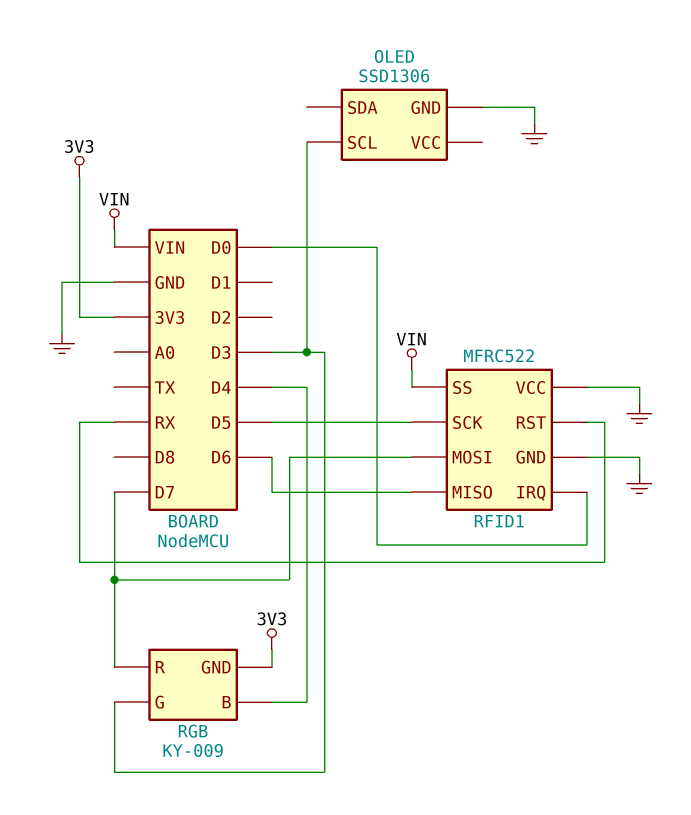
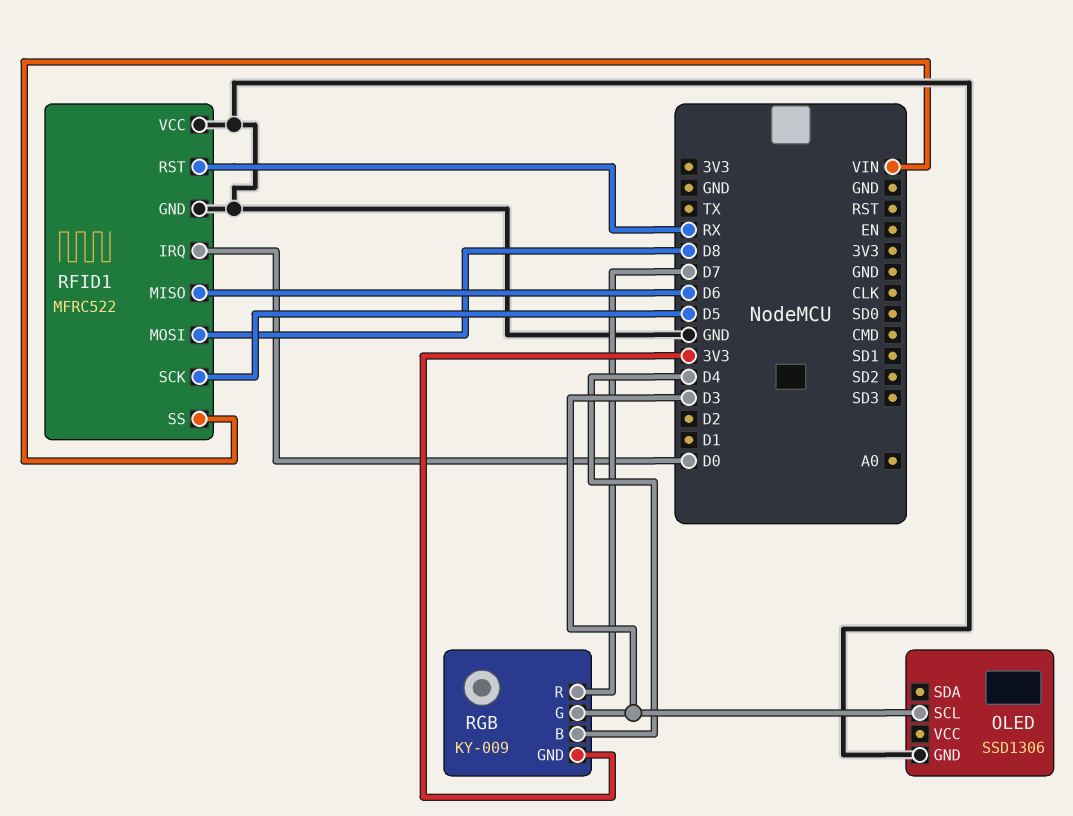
RFID1 pin MOSI: D7 -> D8

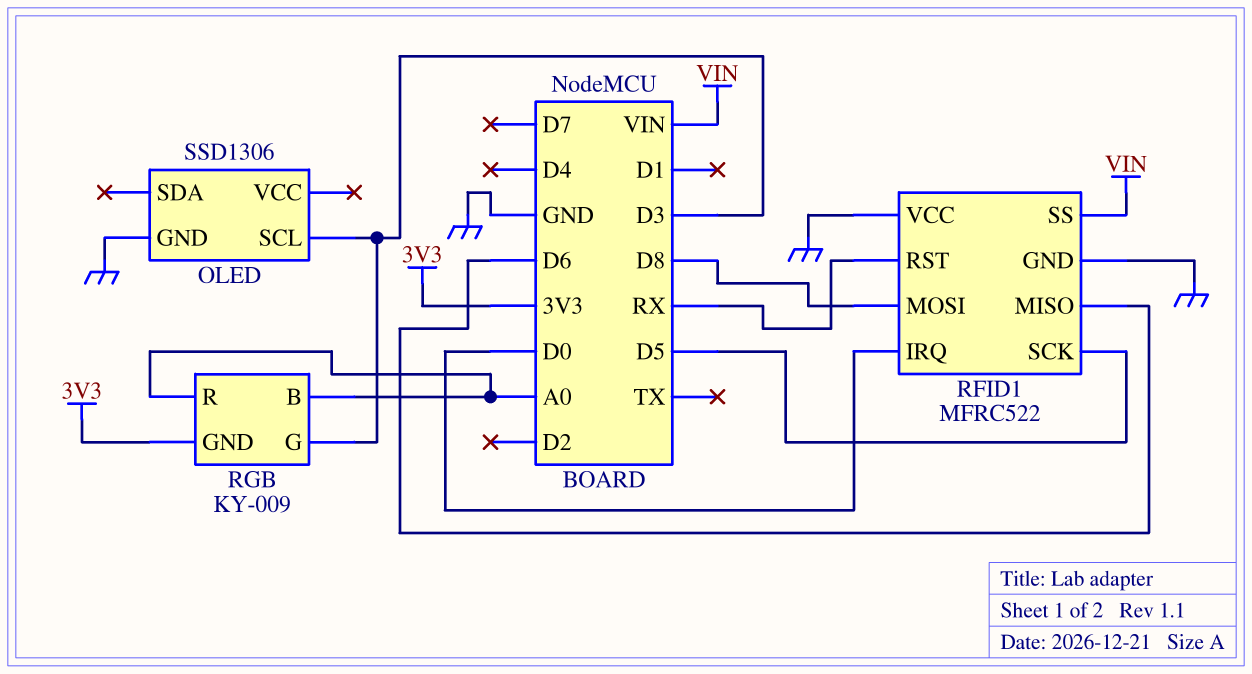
RGB pin B: D4 -> A0
RGB pin R: D7 -> A0

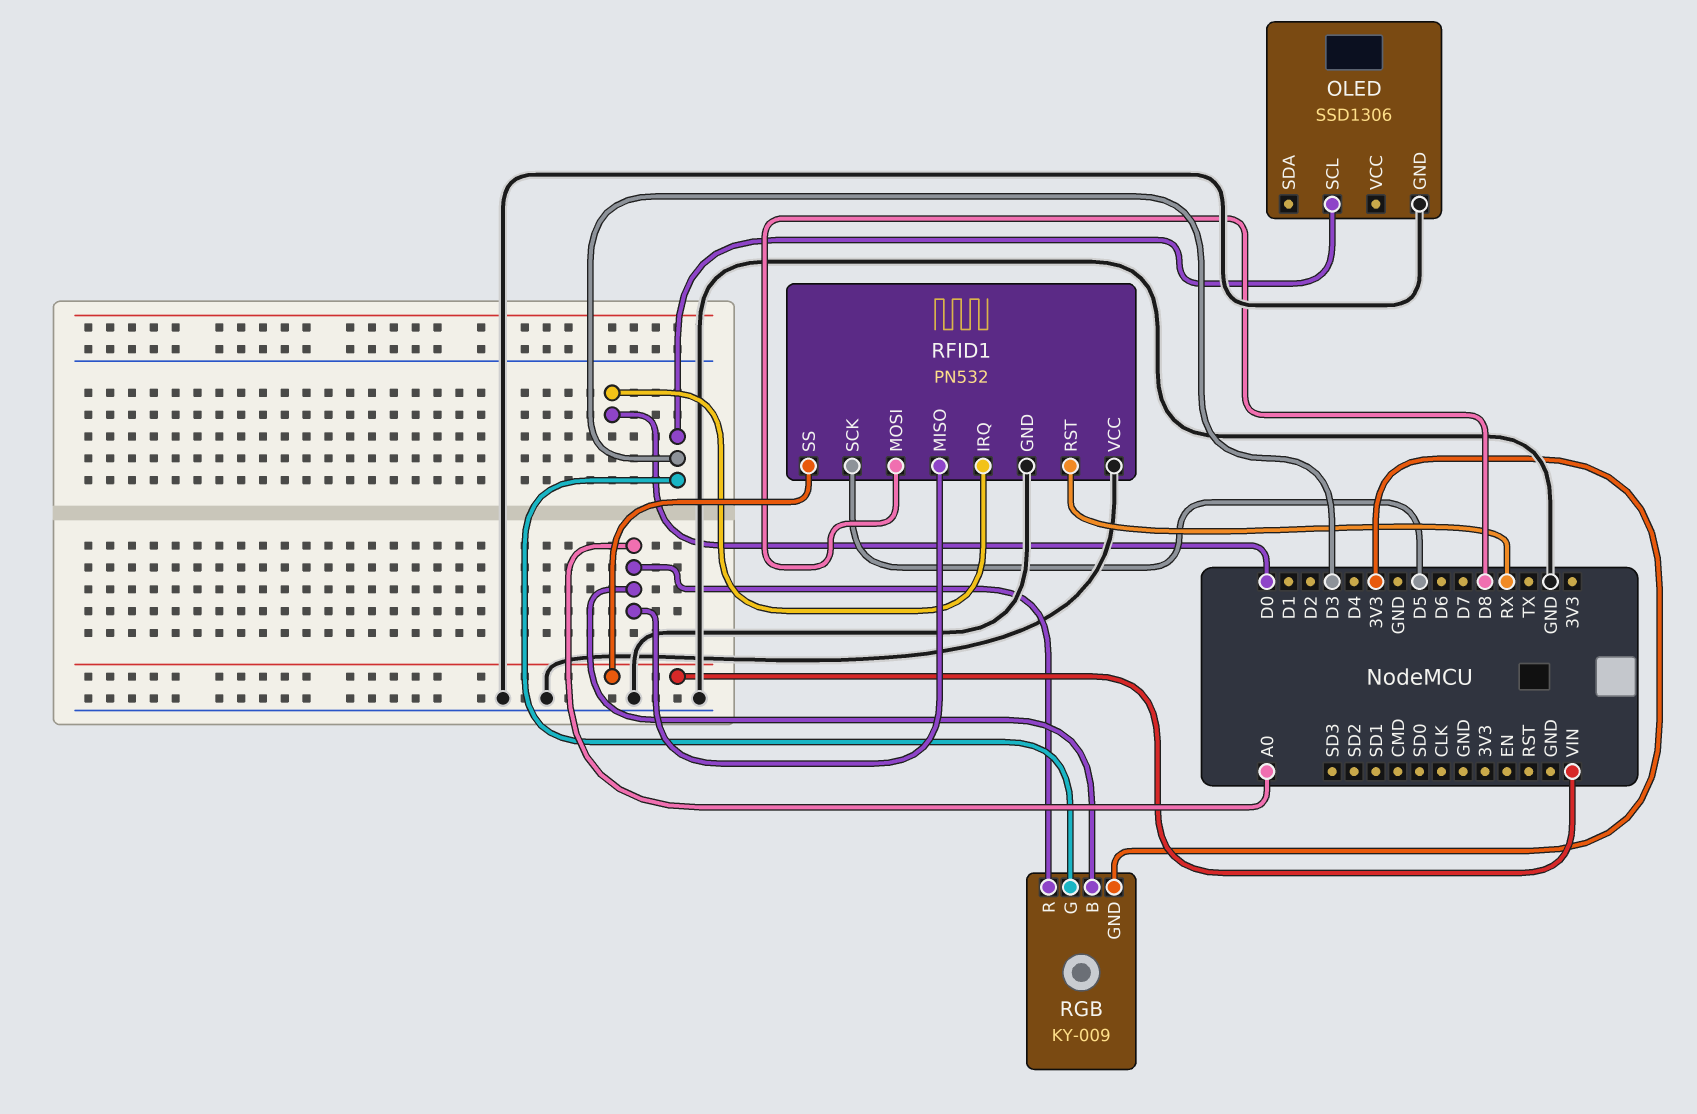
RFID1: MFRC522 -> PN532
RFID1 pin MISO: D6 -> A0

